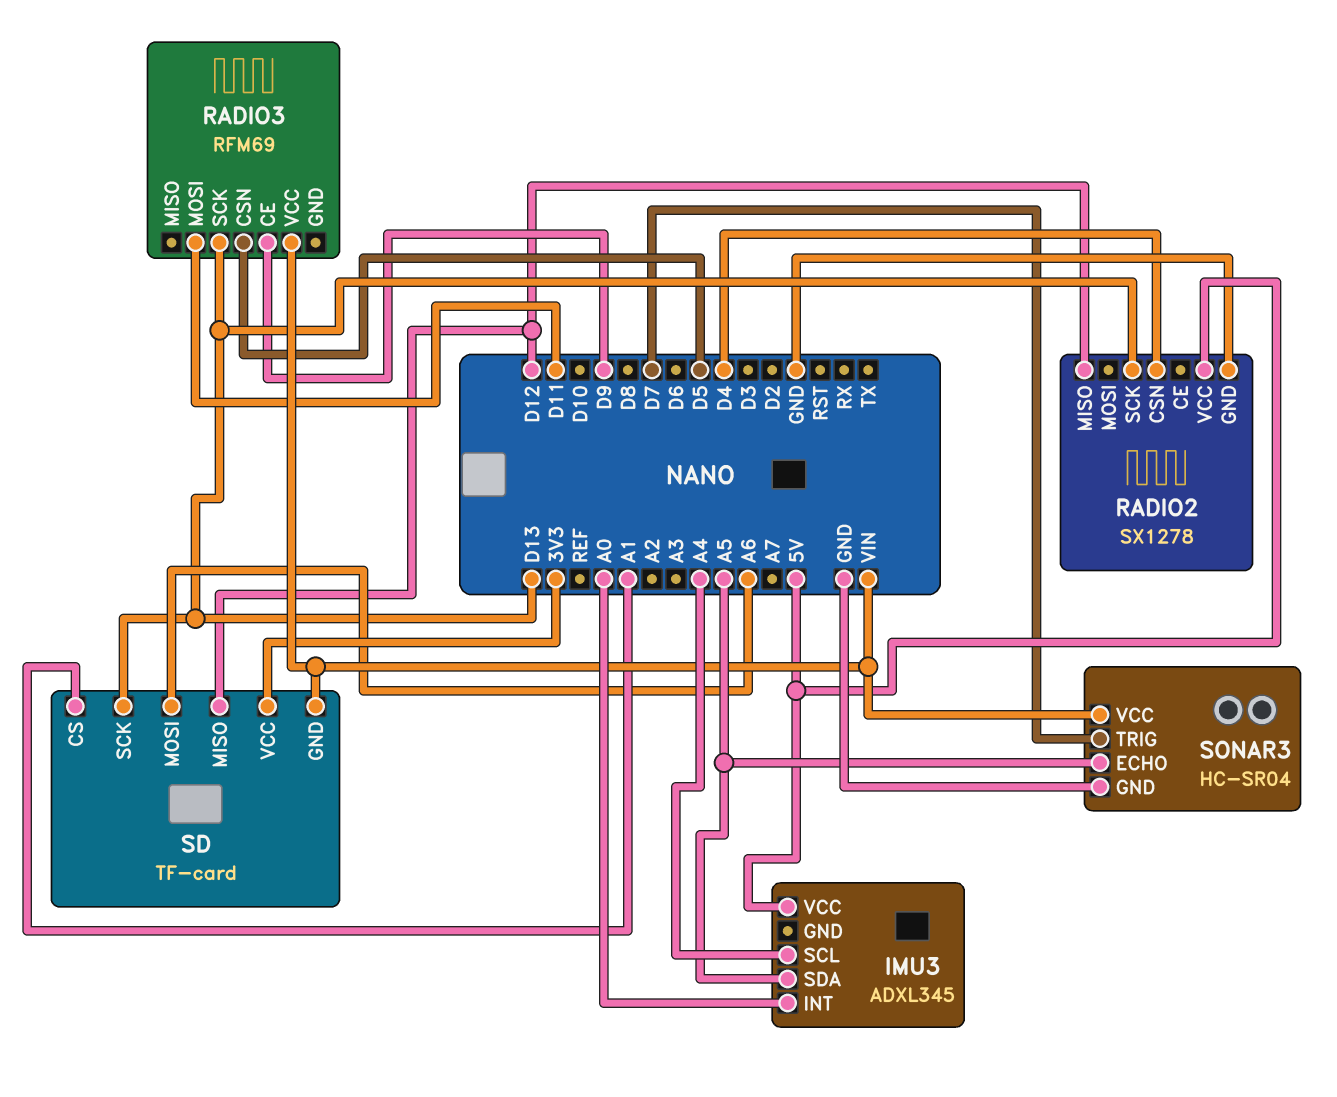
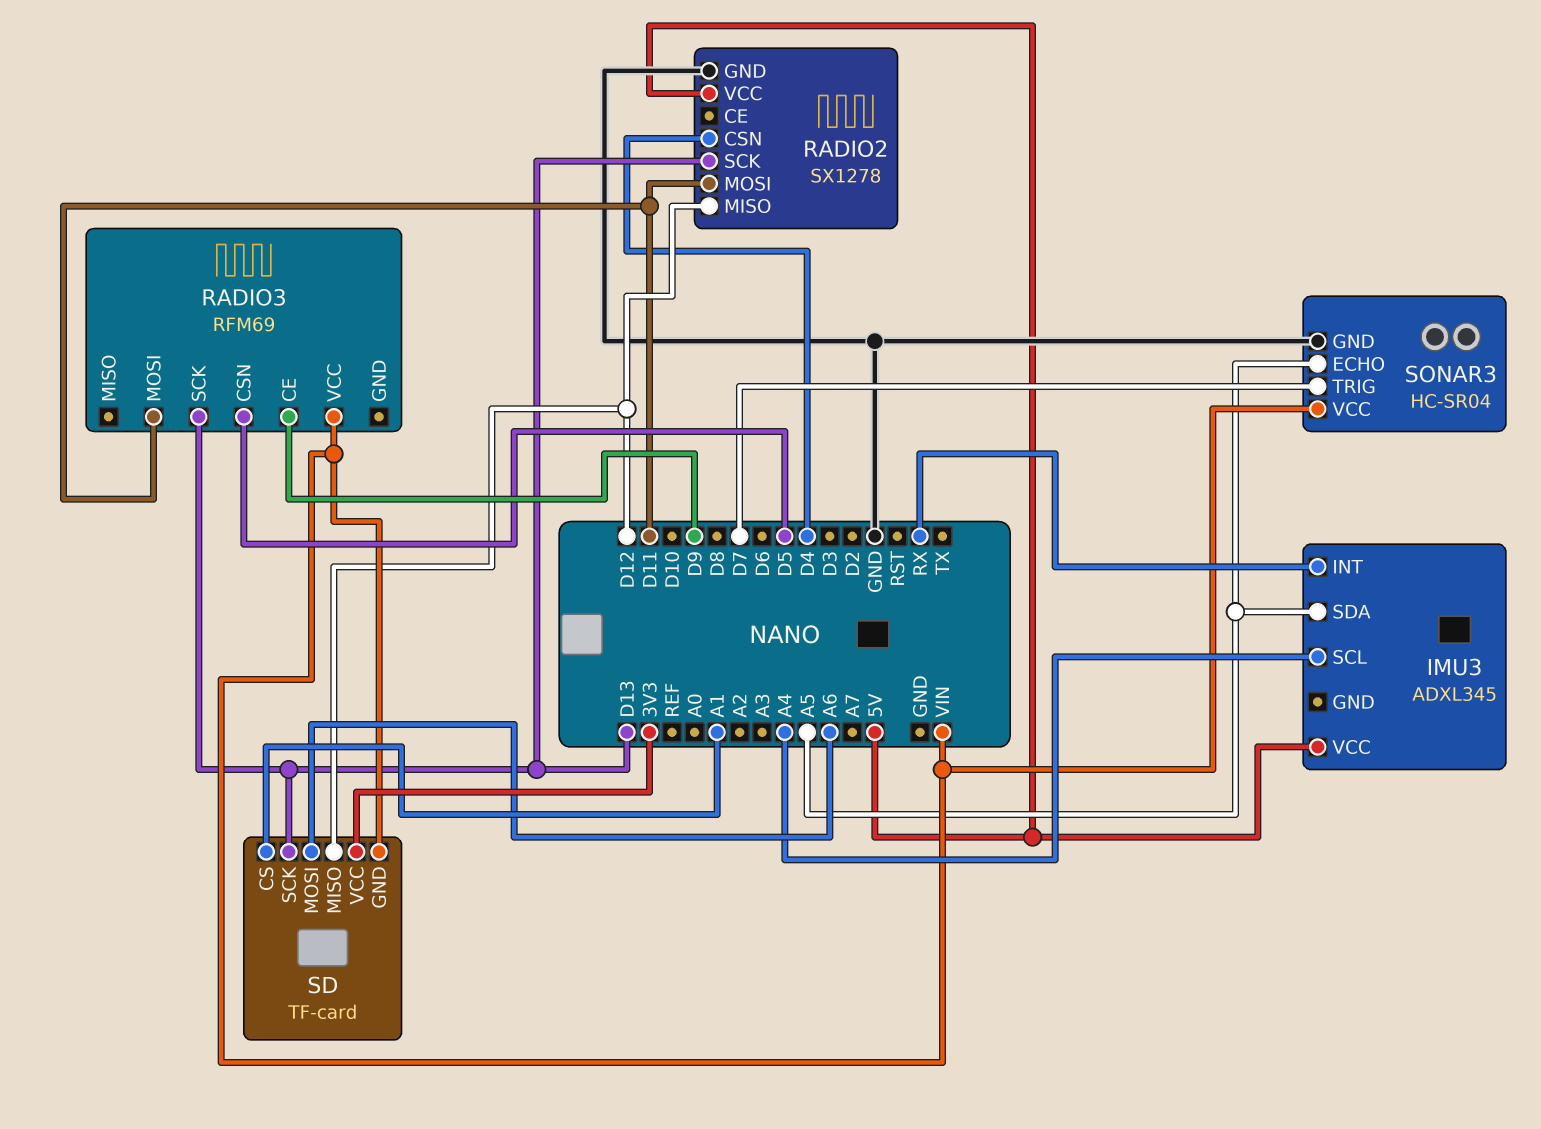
IMU3 pin INT: A0 -> RX
RADIO2 pin MOSI: none -> D11

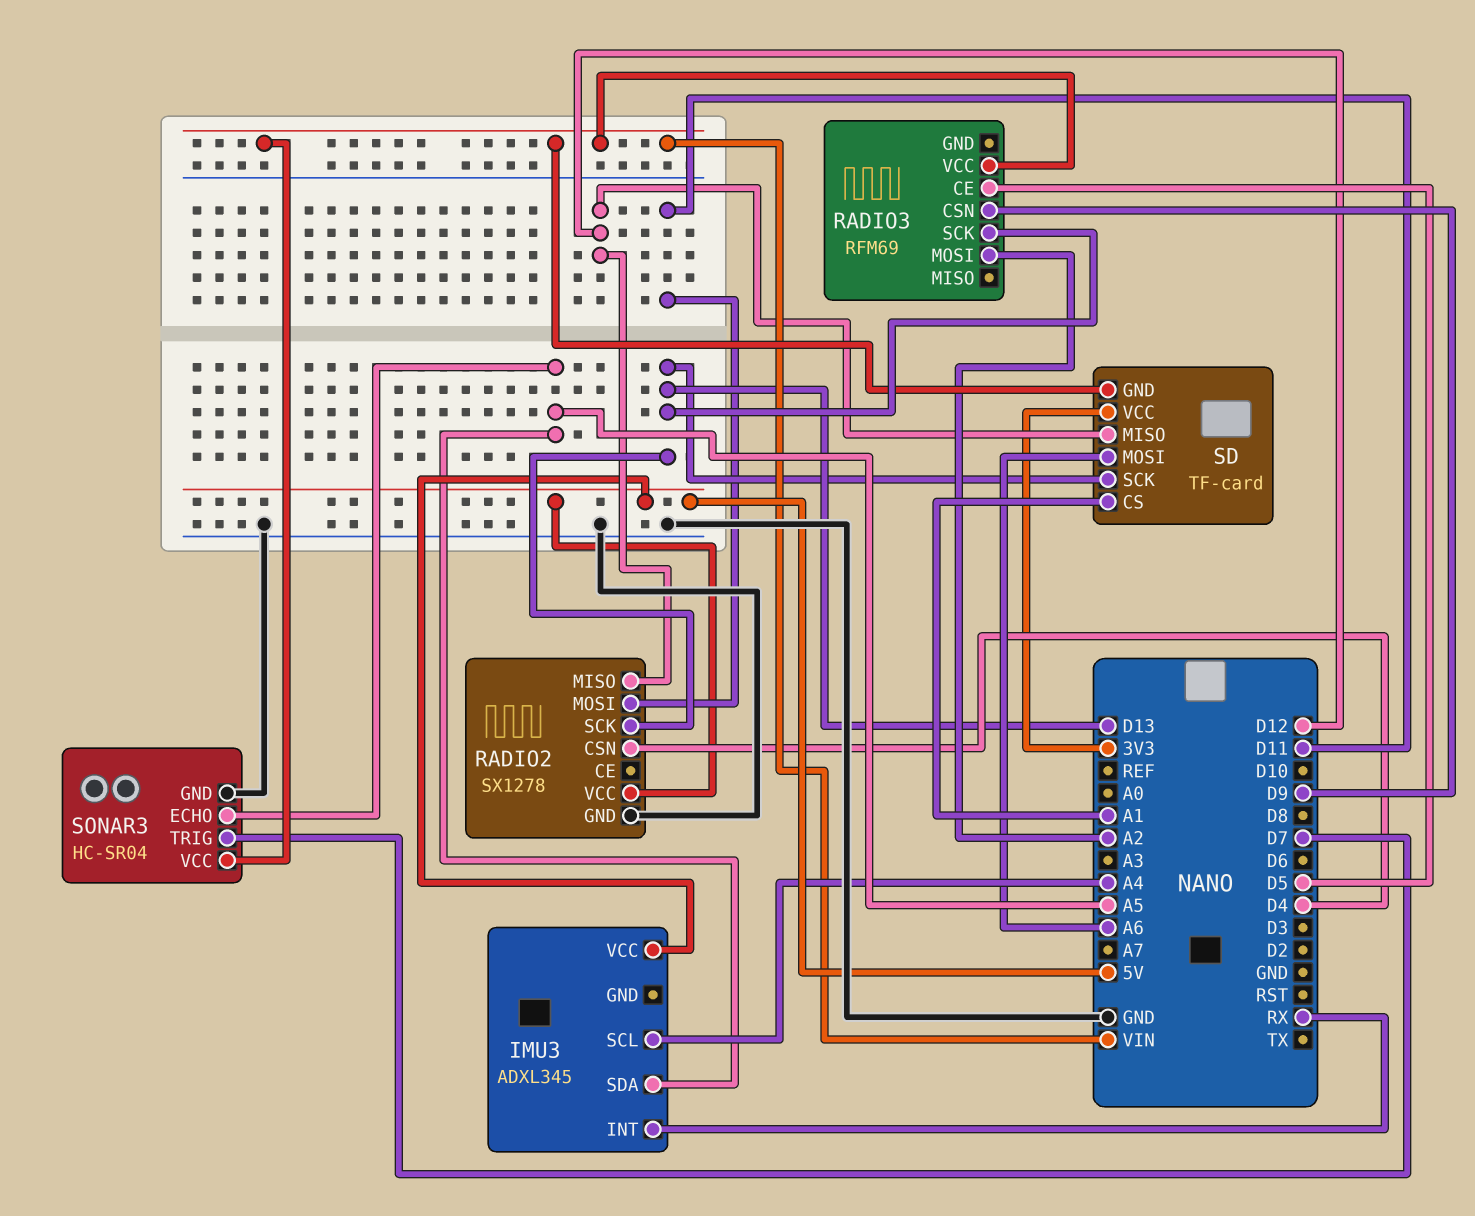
RADIO3 pin CE: D9 -> D5
RADIO3 pin CSN: D5 -> D9
RADIO3 pin MOSI: D11 -> A2

